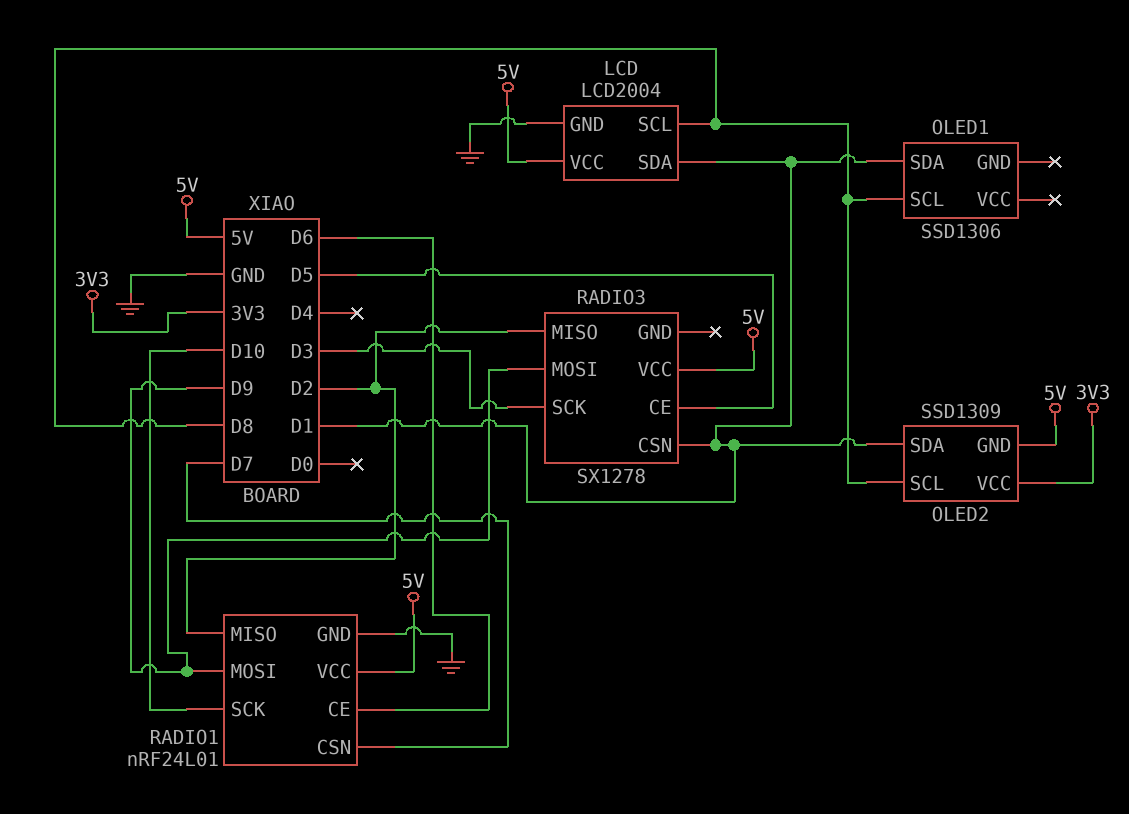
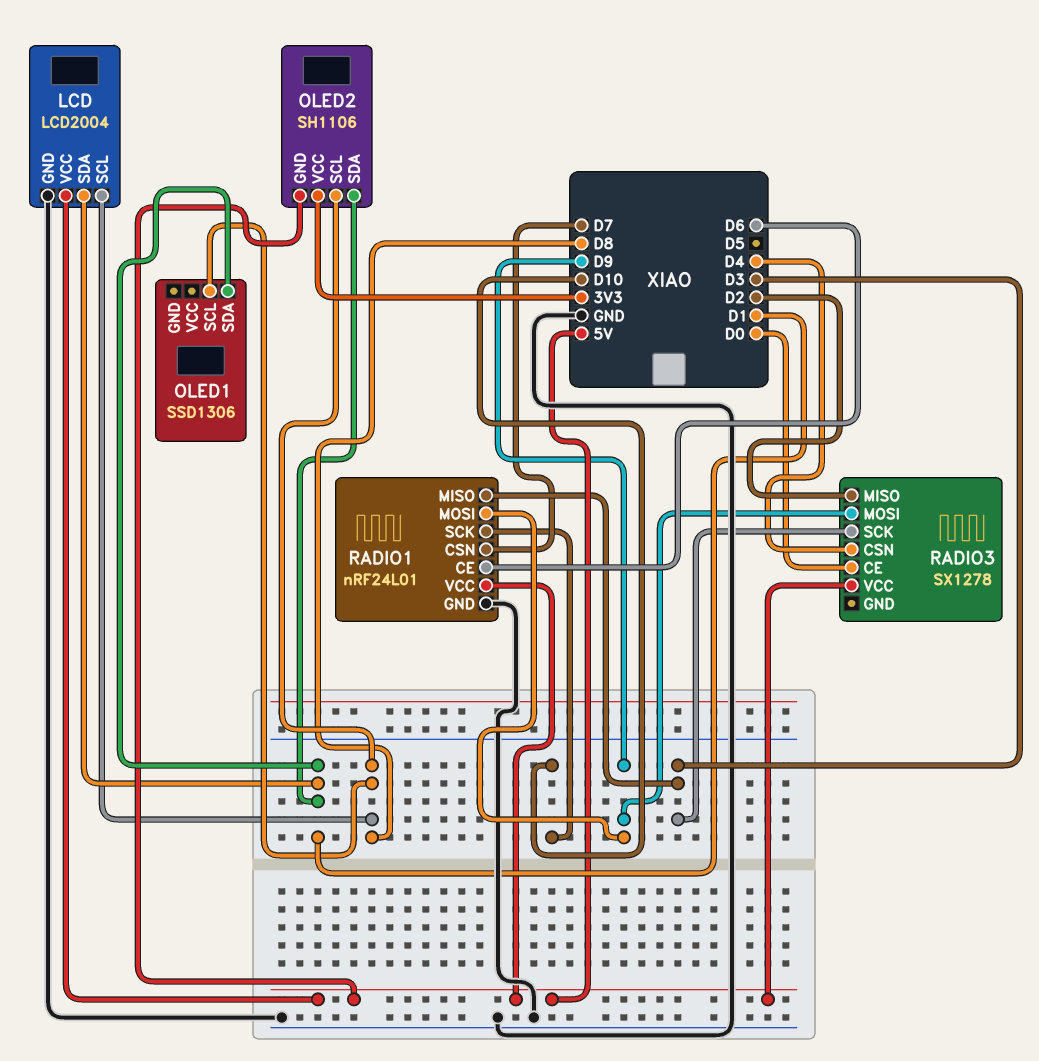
OLED2: SSD1309 -> SH1106
RADIO1 pin MISO: D2 -> D3
RADIO3 pin CE: D5 -> D0
RADIO3 pin CSN: D1 -> D4

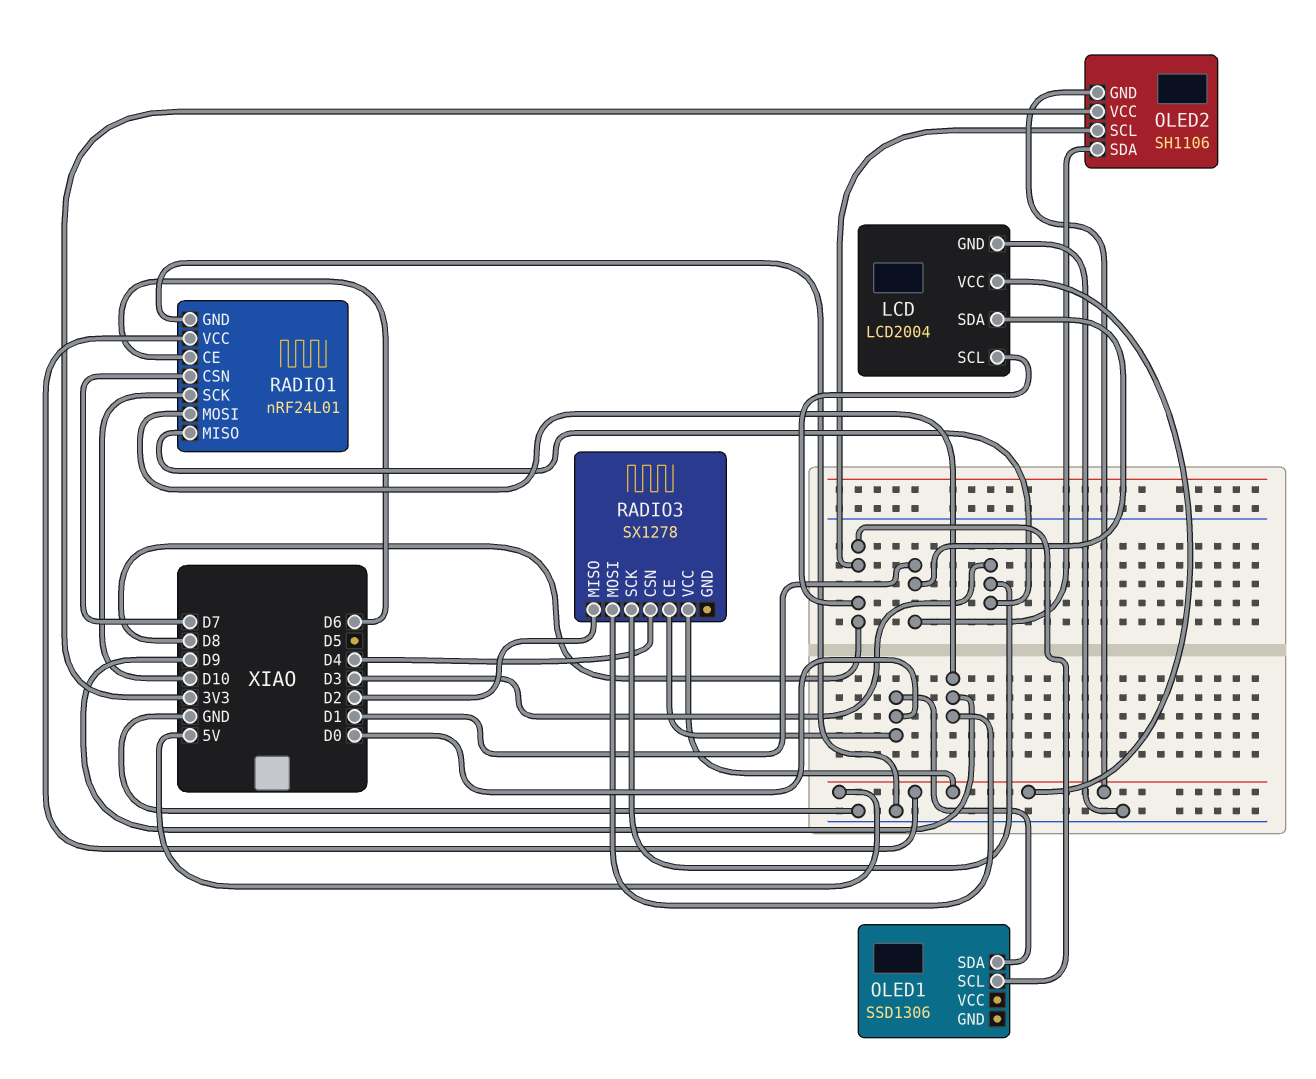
OLED1 pin SDA: D1 -> D0

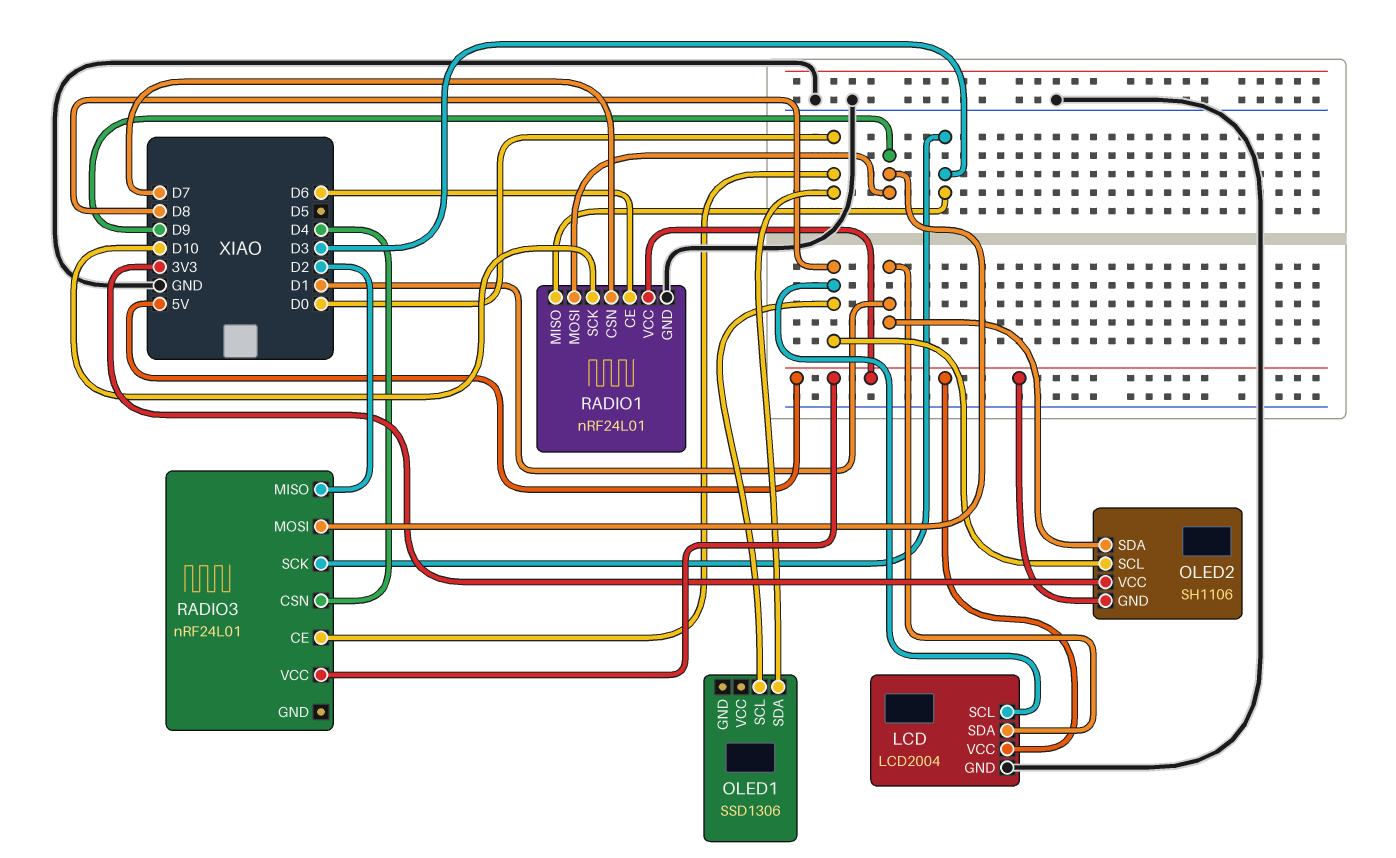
RADIO3: SX1278 -> nRF24L01

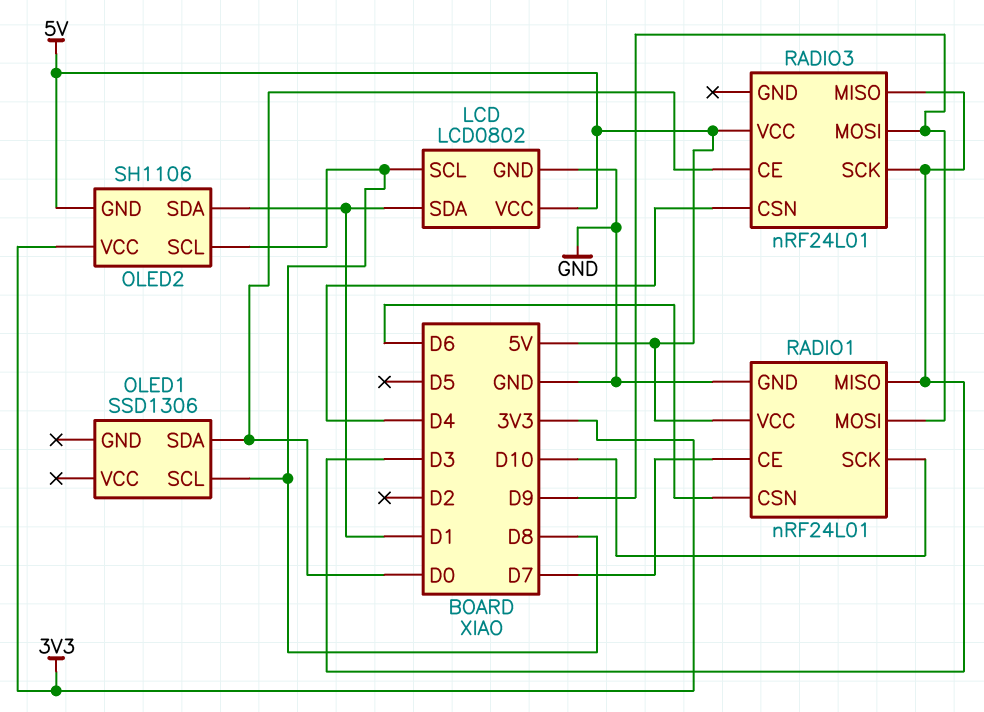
LCD: LCD2004 -> LCD0802
RADIO1 pin CE: D6 -> D7
RADIO1 pin CSN: D7 -> D6
RADIO3 pin MISO: D2 -> D3

